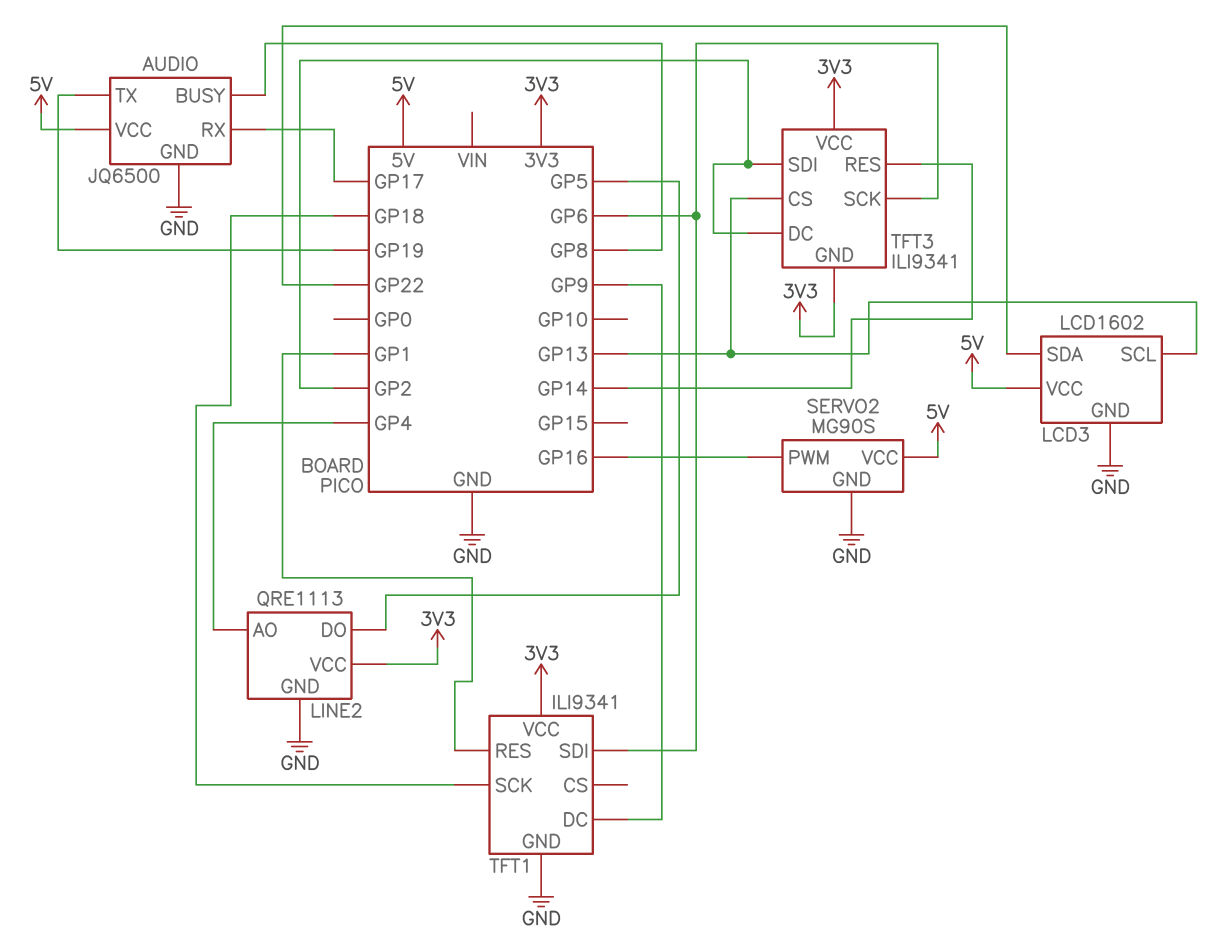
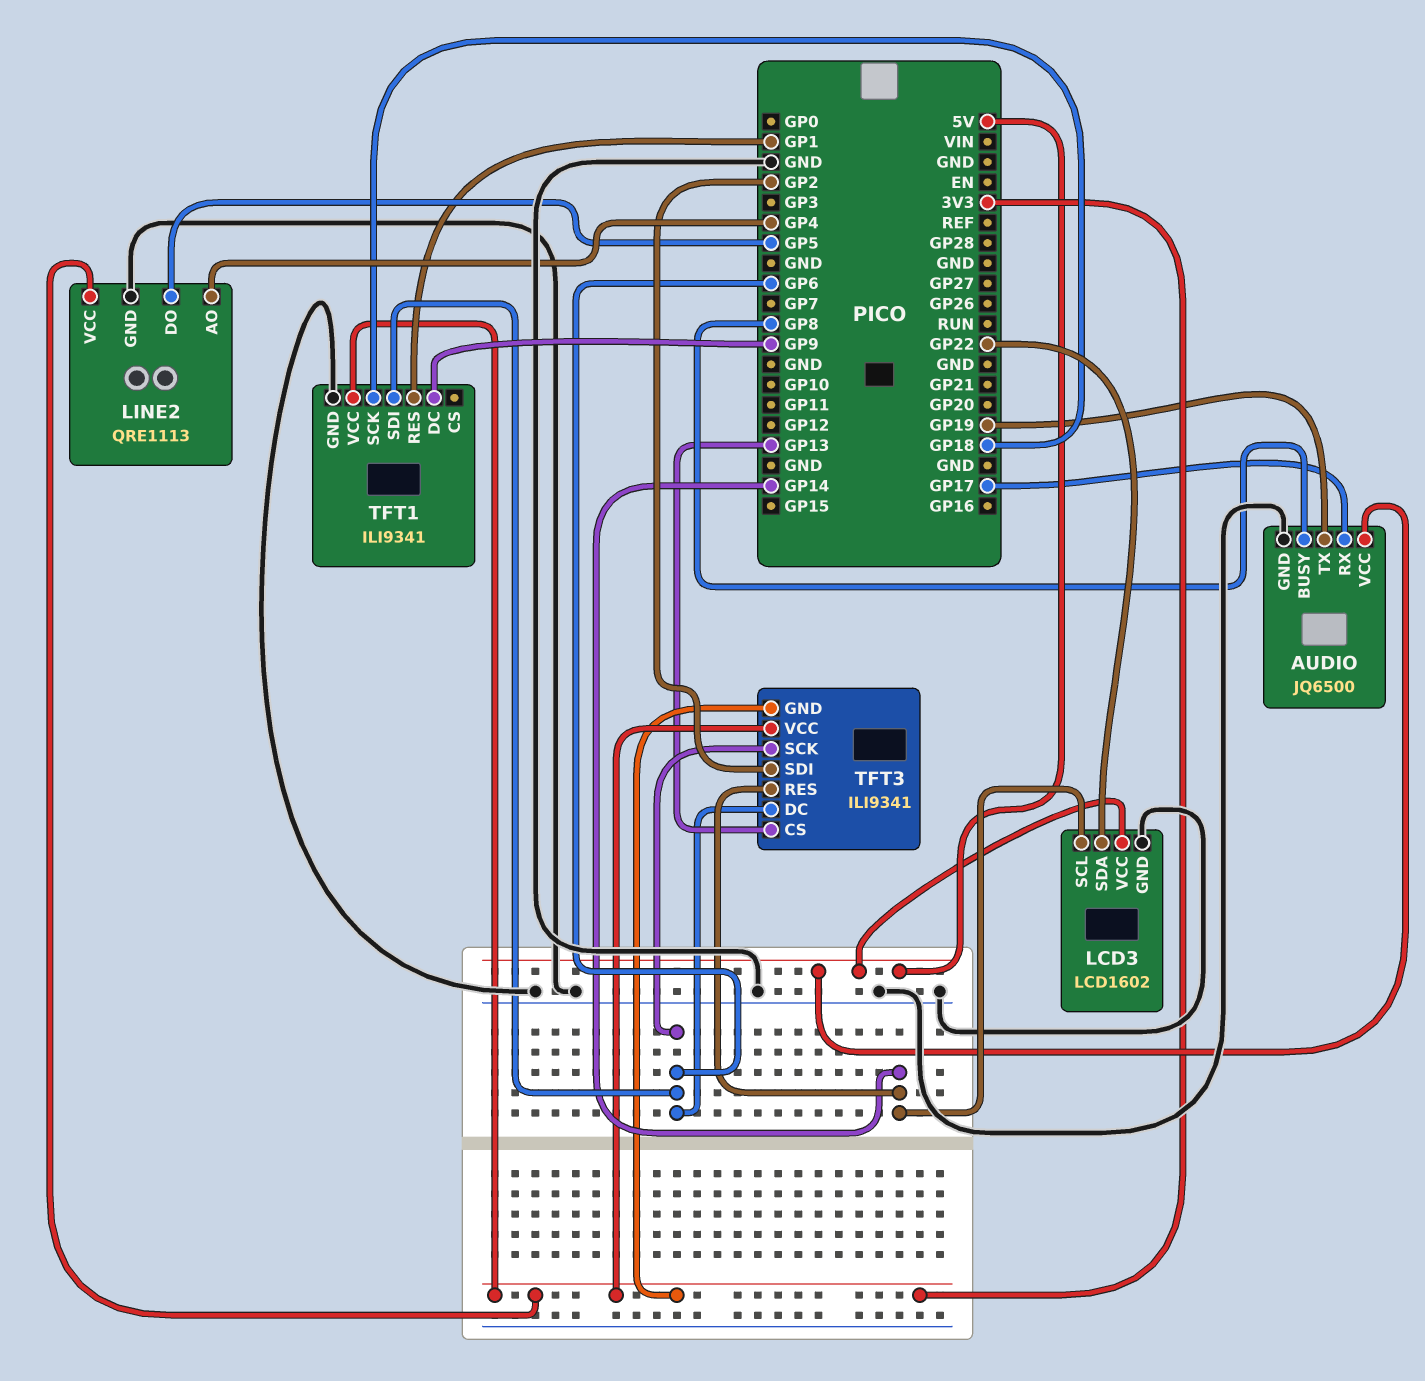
LCD3 pin SCL: GP13 -> GP14
SERVO2: MG90S -> none
SERVO2 pin GND: GND -> none
SERVO2 pin PWM: GP16 -> none
SERVO2 pin VCC: 5V -> none
TFT3 pin DC: GP2 -> GP6

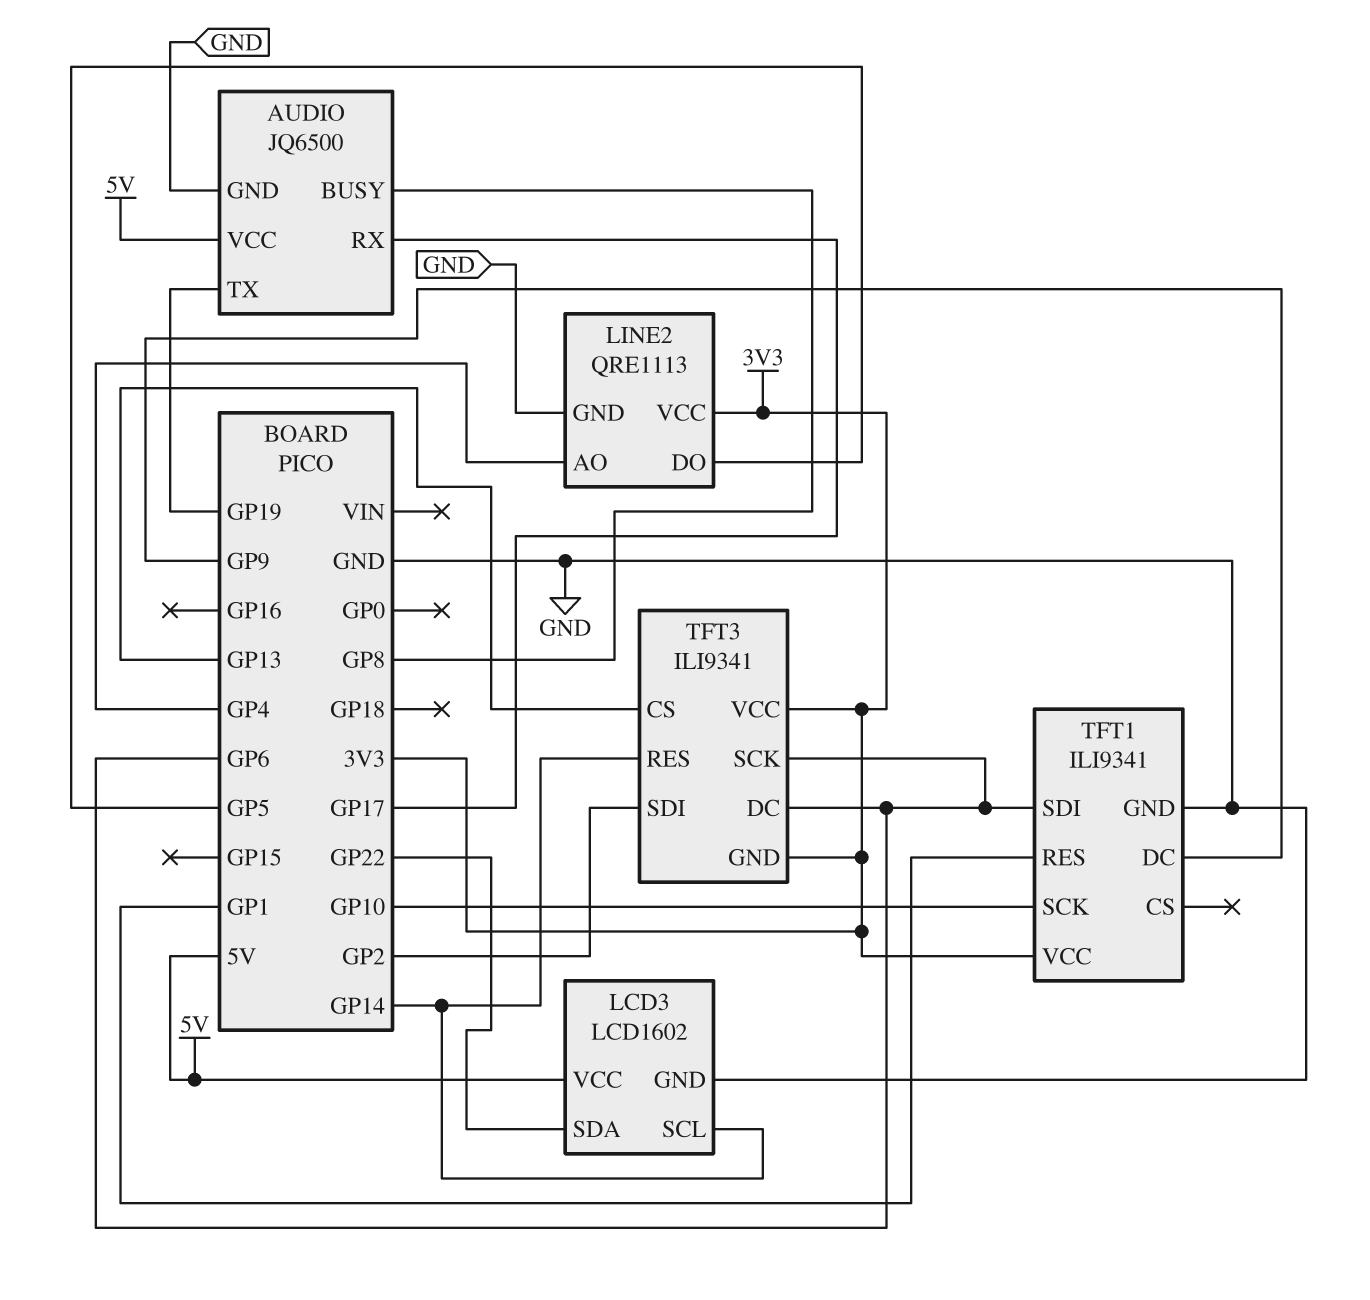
TFT1 pin SCK: GP18 -> GP10

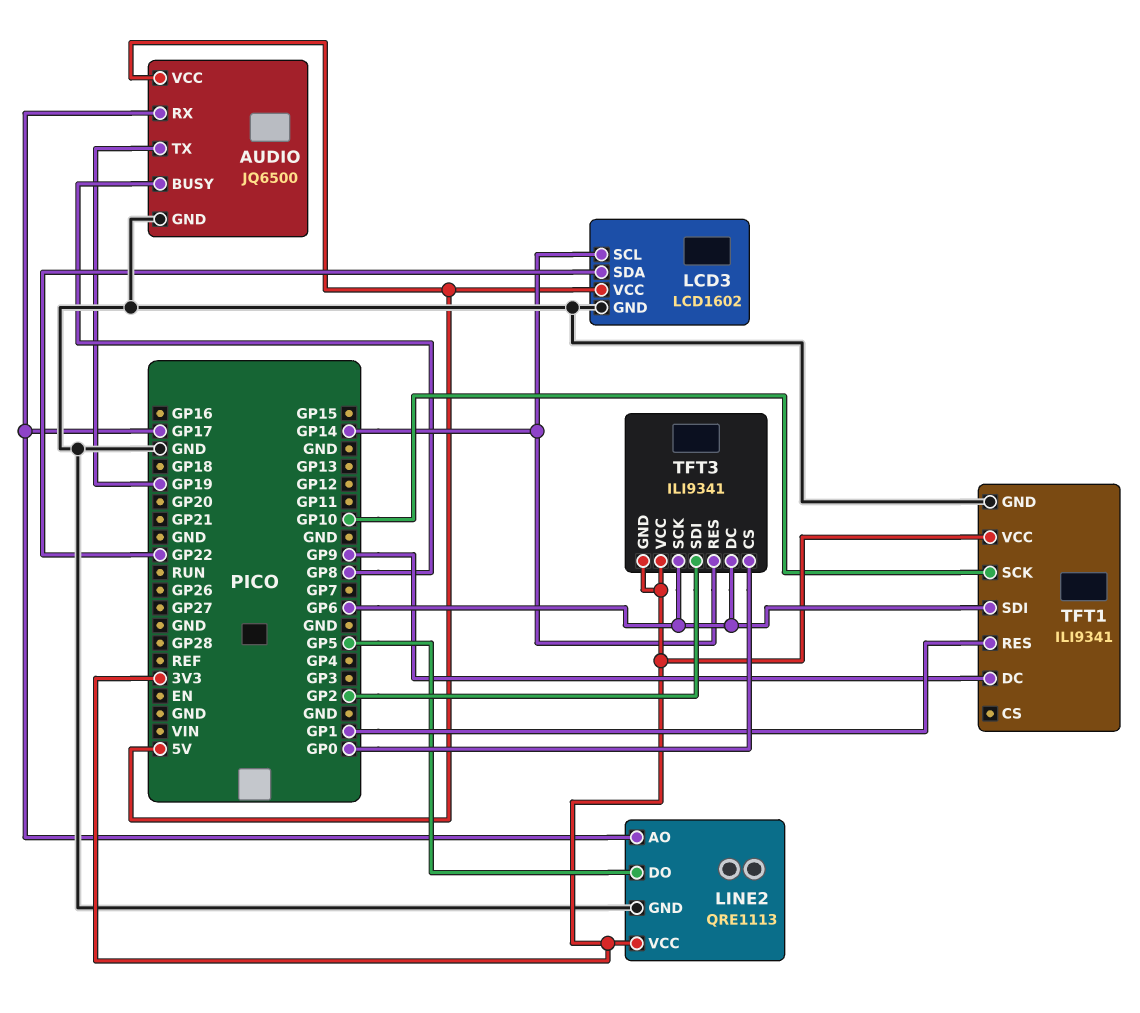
LINE2 pin AO: GP4 -> GP17
TFT3 pin CS: GP13 -> GP0

